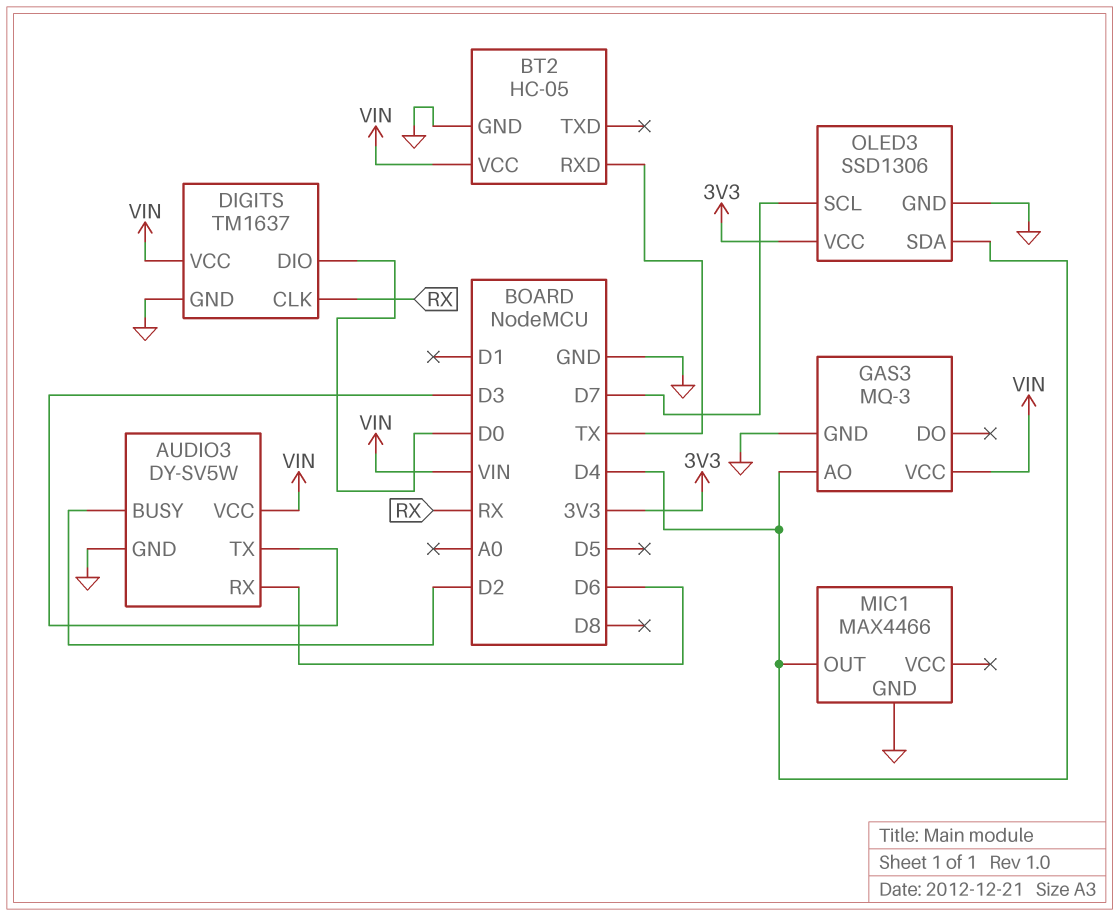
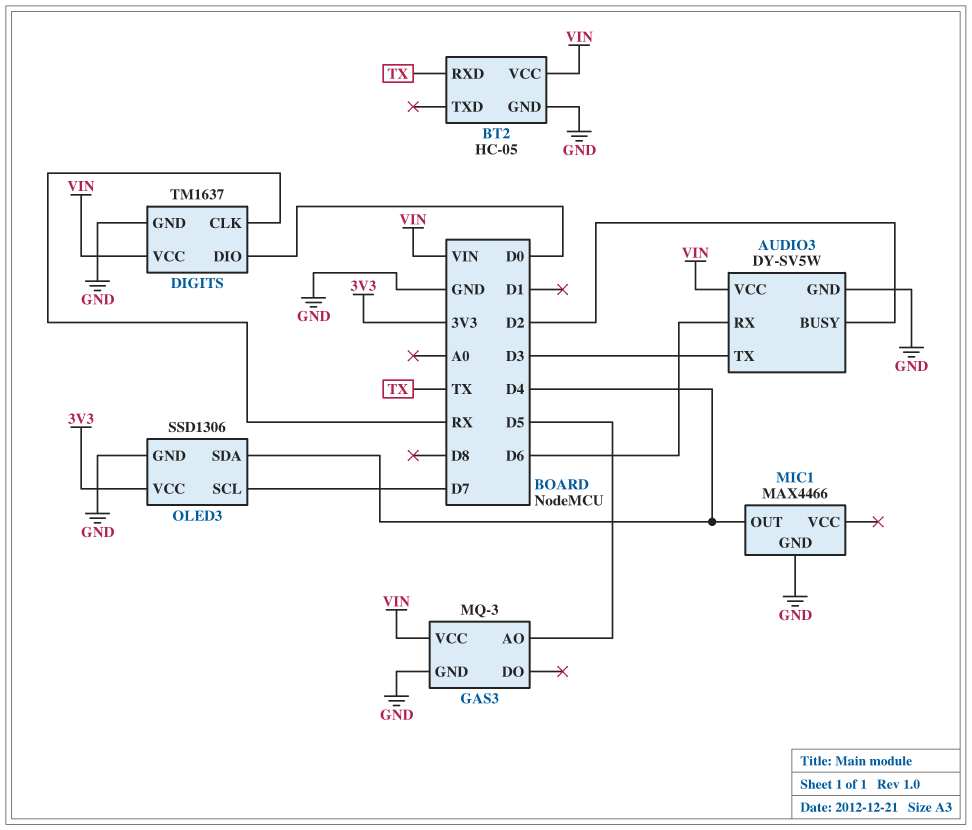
GAS3 pin AO: D4 -> D5

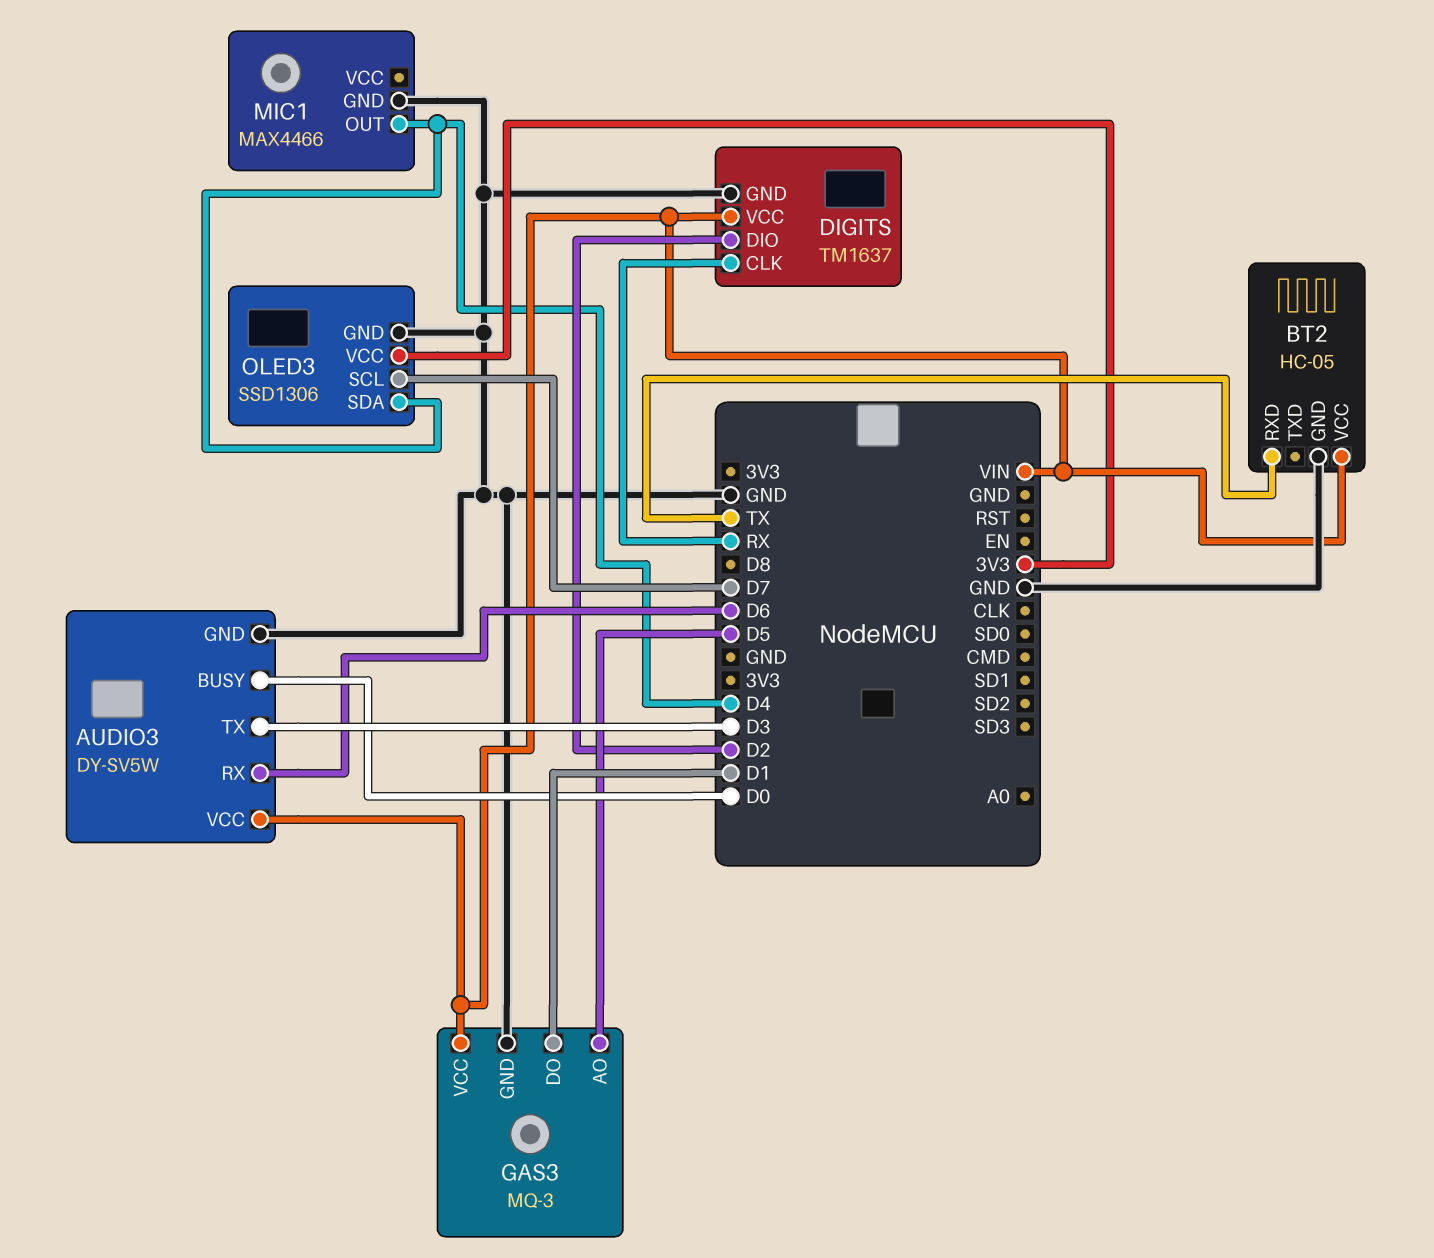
AUDIO3 pin BUSY: D2 -> D0
DIGITS pin DIO: D0 -> D2
GAS3 pin DO: none -> D1

